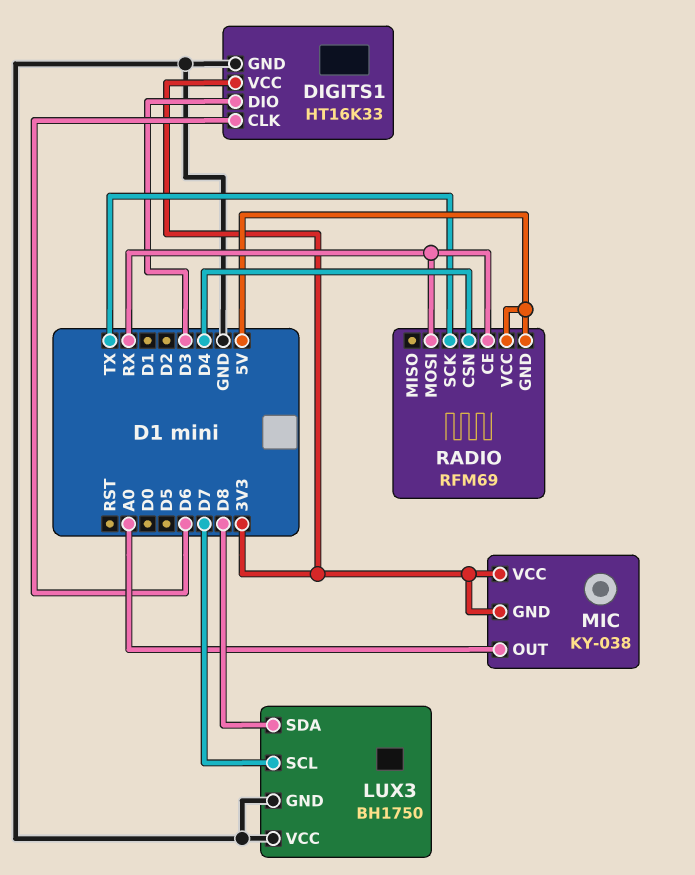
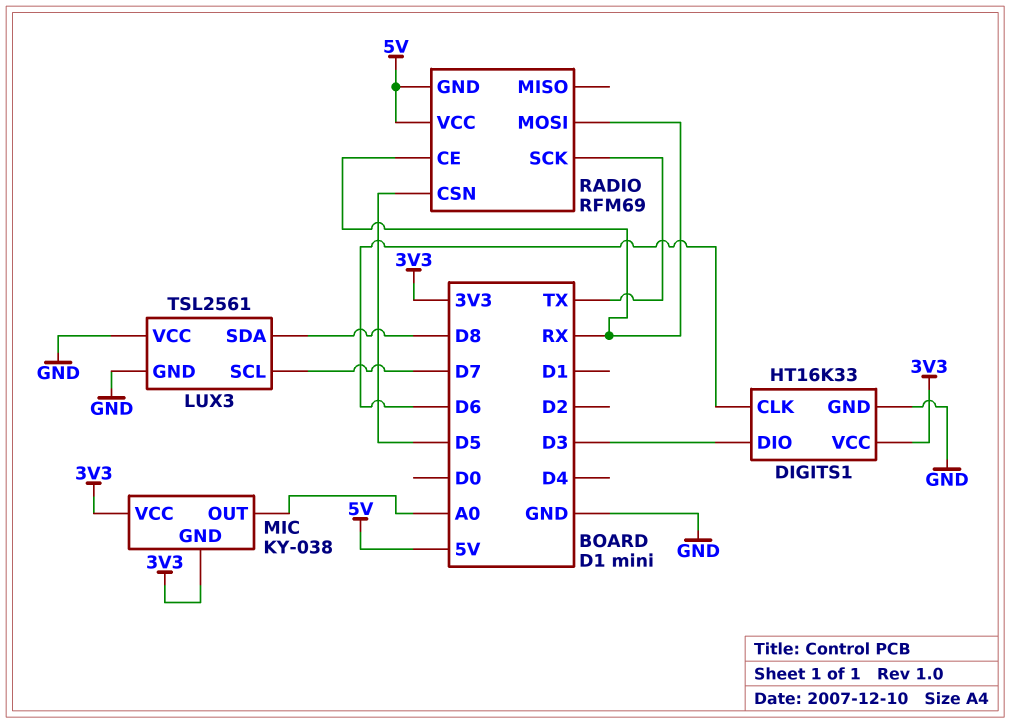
LUX3: BH1750 -> TSL2561
RADIO pin CSN: D4 -> D5

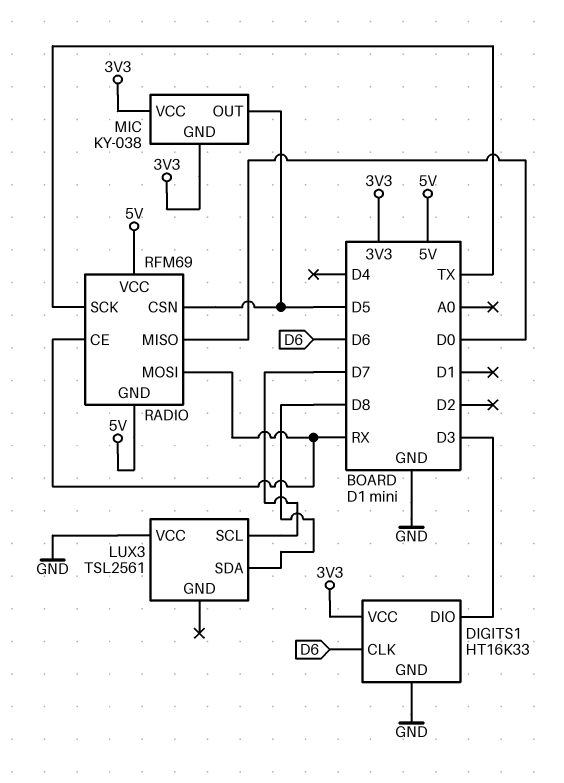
LUX3 pin GND: GND -> none
MIC pin OUT: A0 -> D5
RADIO pin MISO: none -> D0

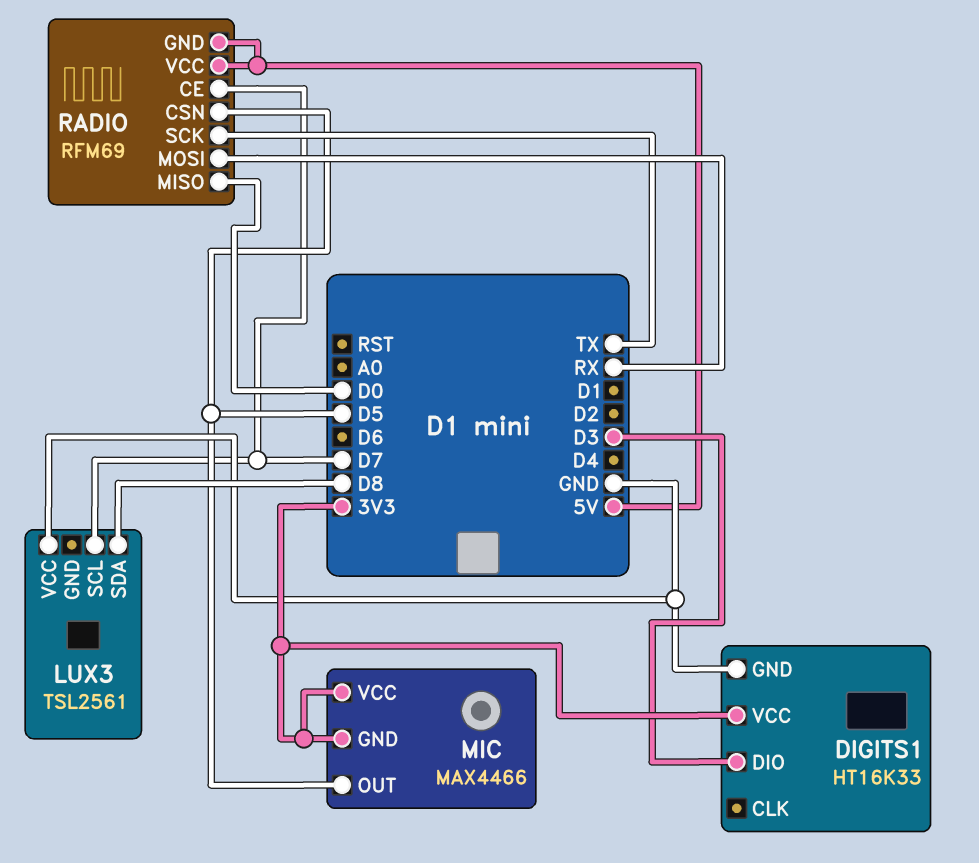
DIGITS1 pin CLK: D6 -> none
MIC: KY-038 -> MAX4466
RADIO pin CE: RX -> D7

